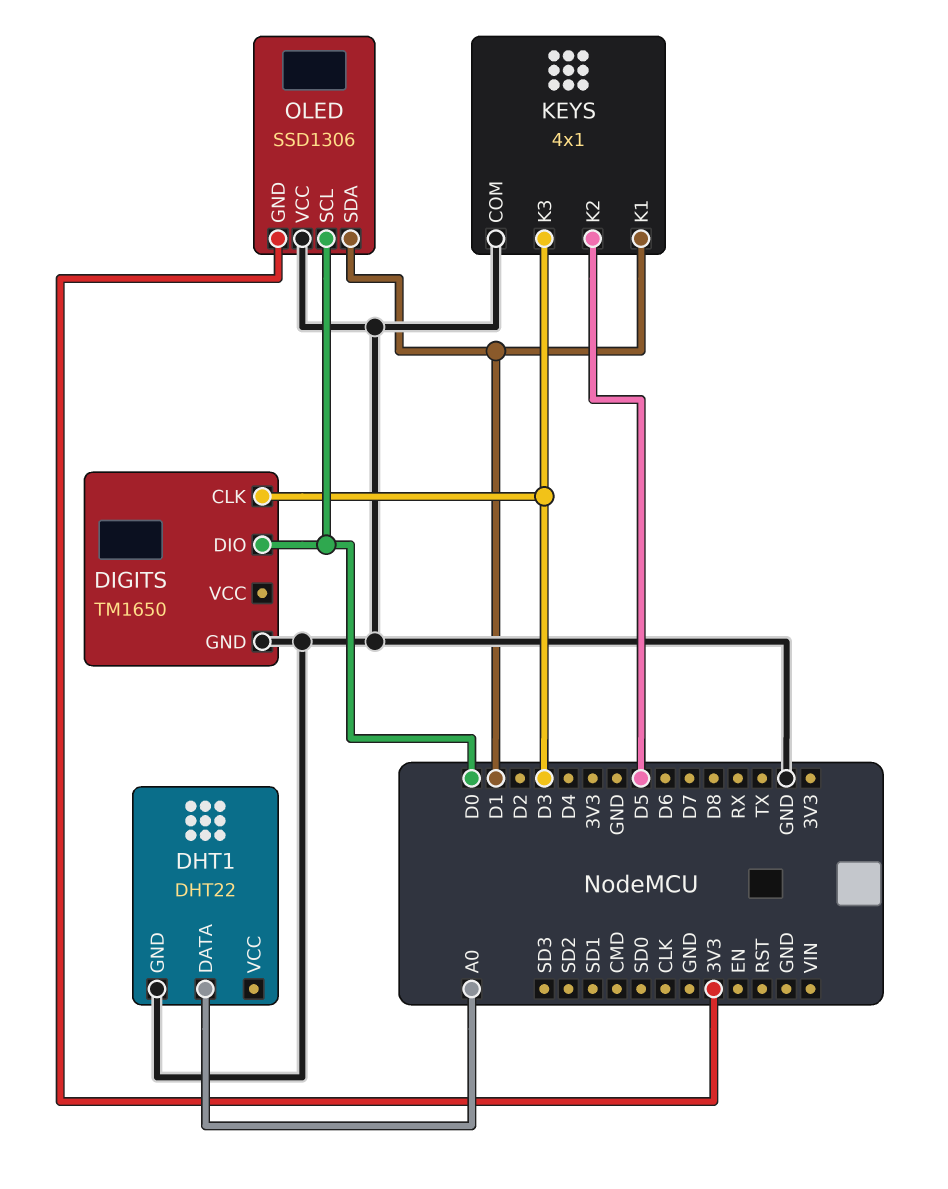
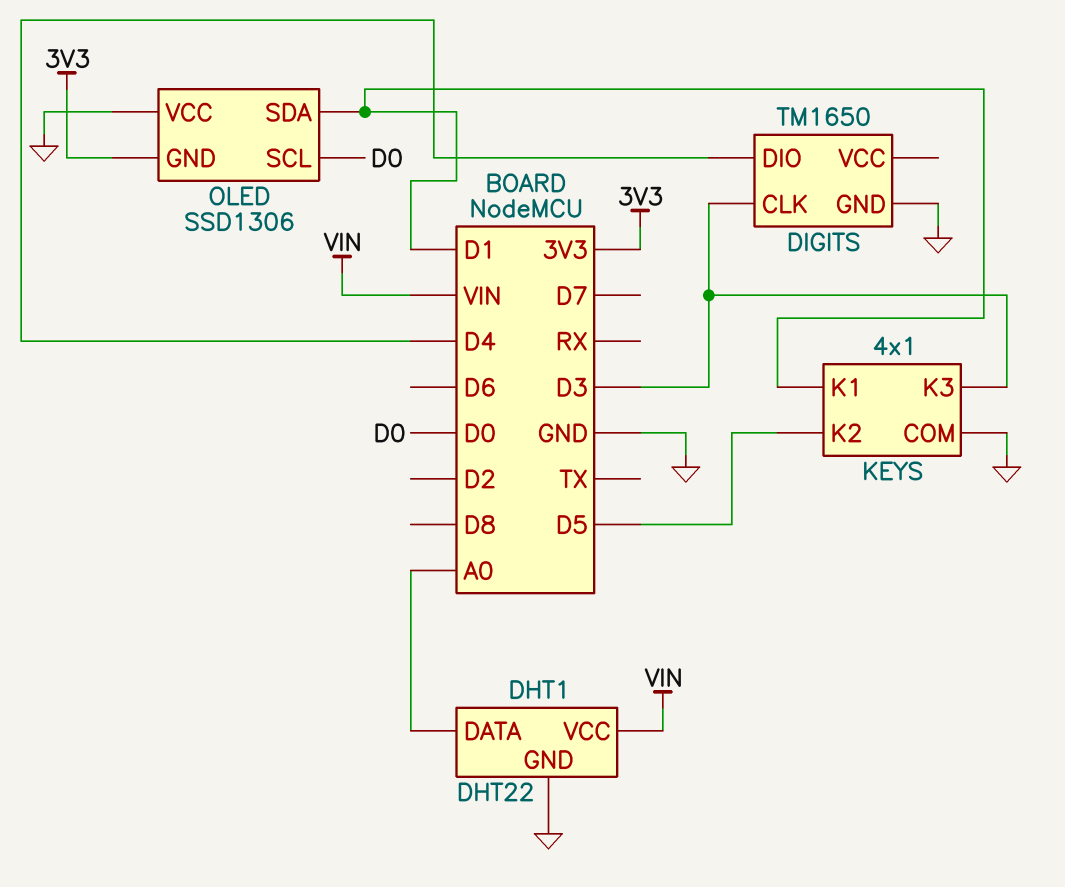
DHT1 pin VCC: none -> VIN
DIGITS pin DIO: D0 -> D4

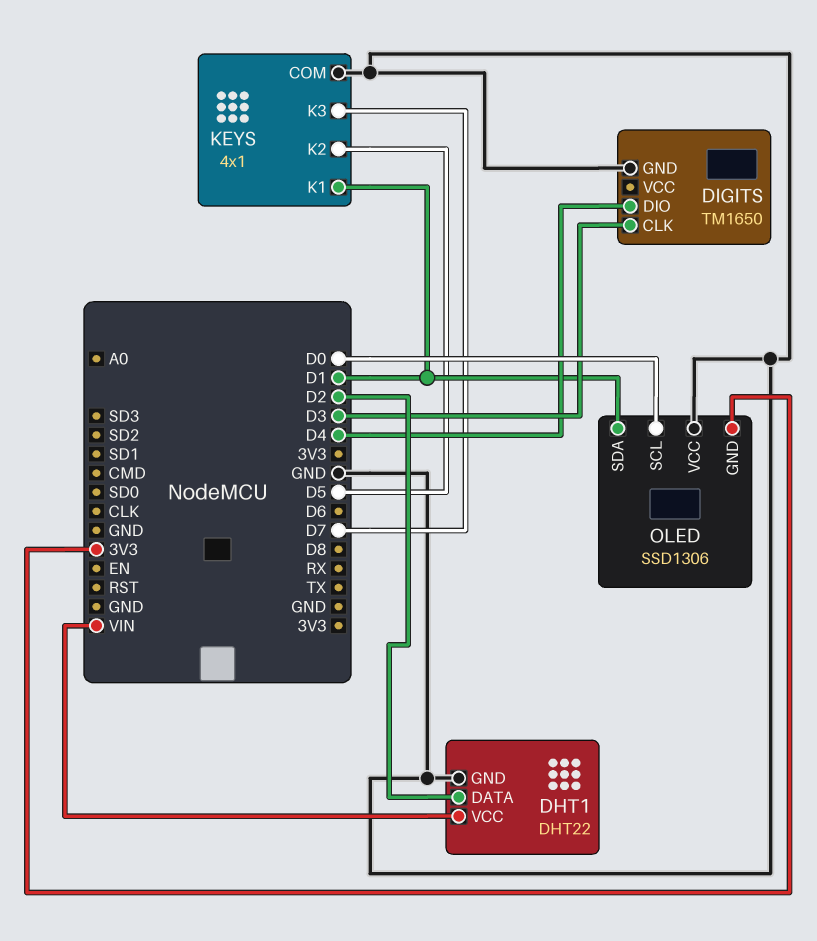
DHT1 pin DATA: A0 -> D2
KEYS pin K3: D3 -> D7

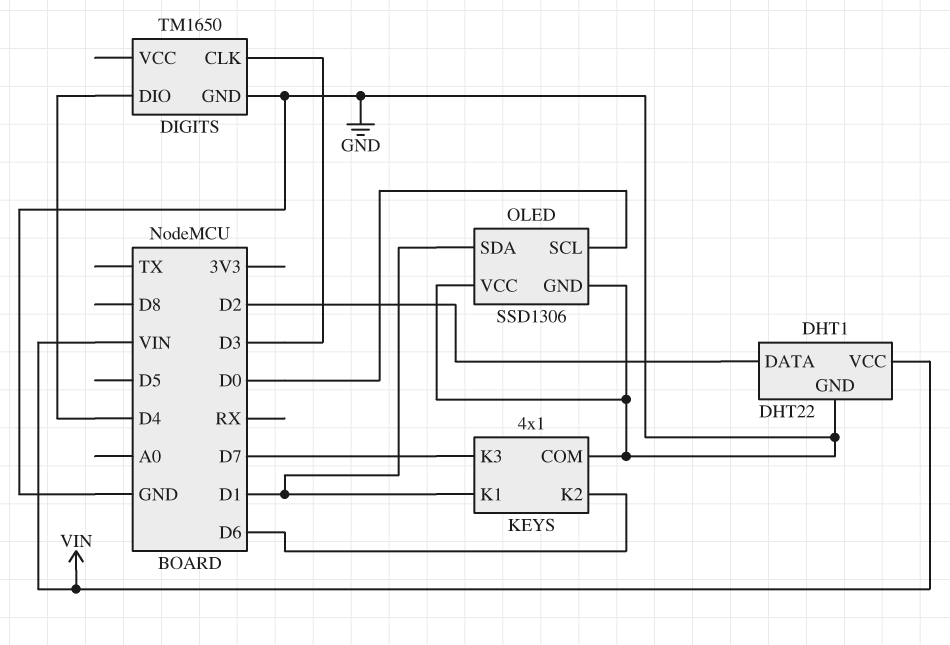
KEYS pin K2: D5 -> D6
OLED pin GND: 3V3 -> GND

